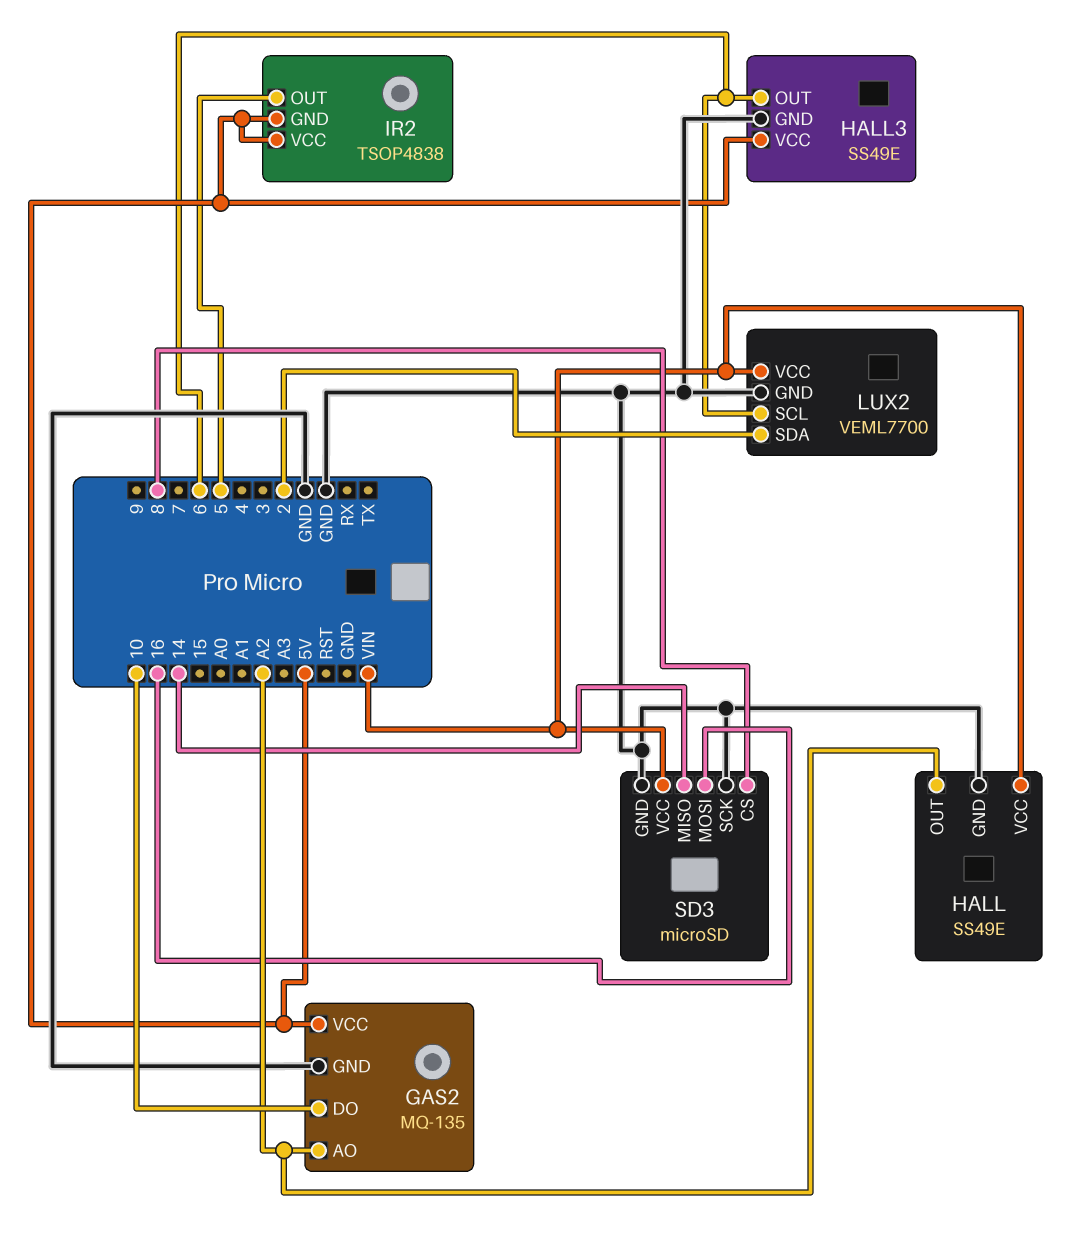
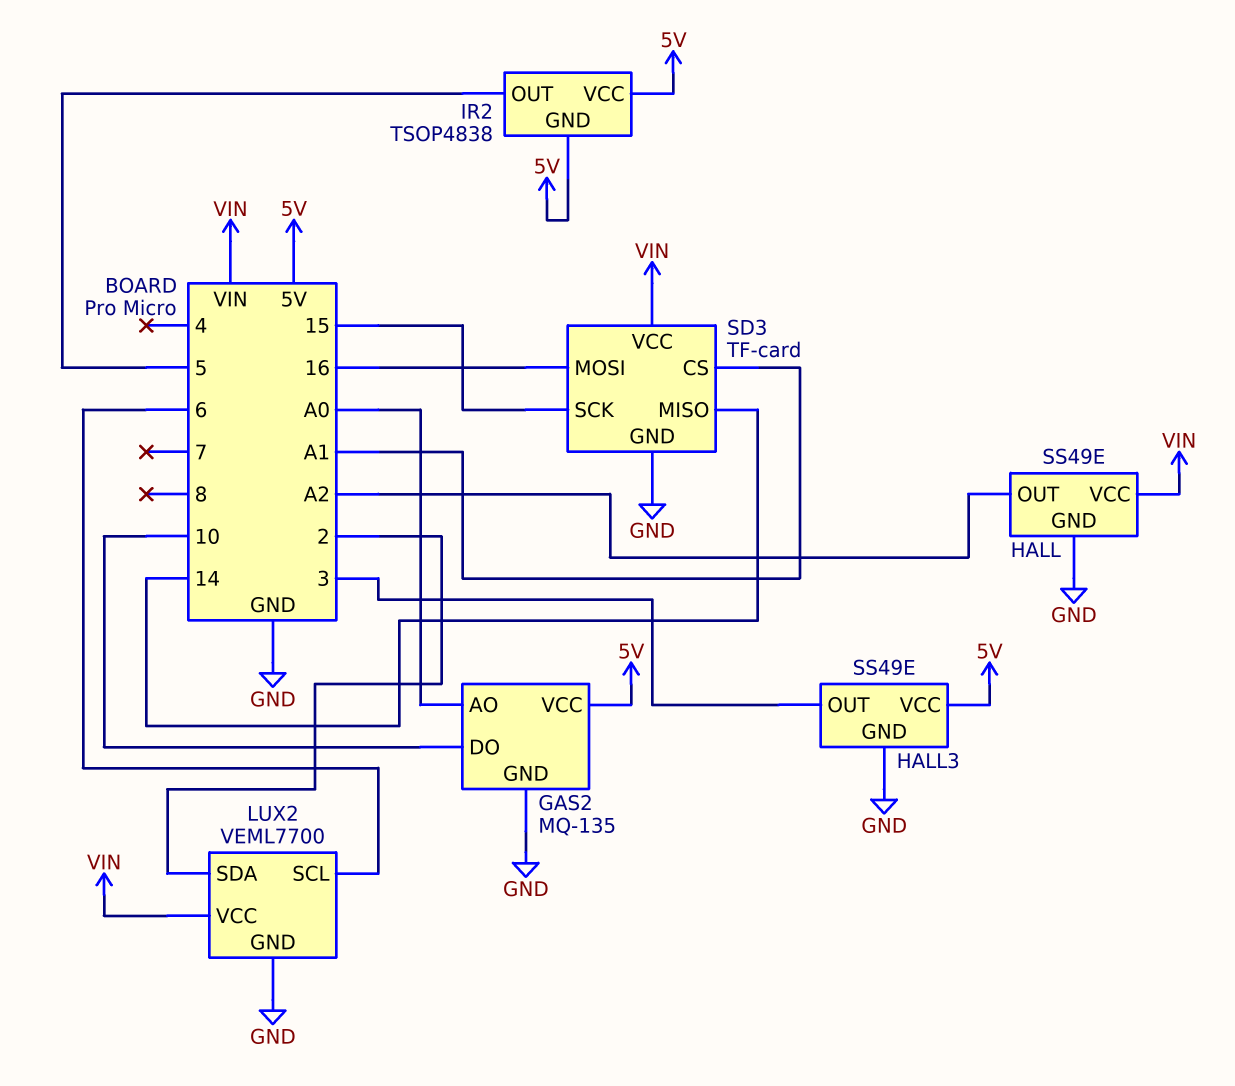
GAS2 pin AO: A2 -> A0
HALL3 pin OUT: 6 -> 3
SD3: microSD -> TF-card
SD3 pin CS: 8 -> A1
SD3 pin SCK: GND -> 15

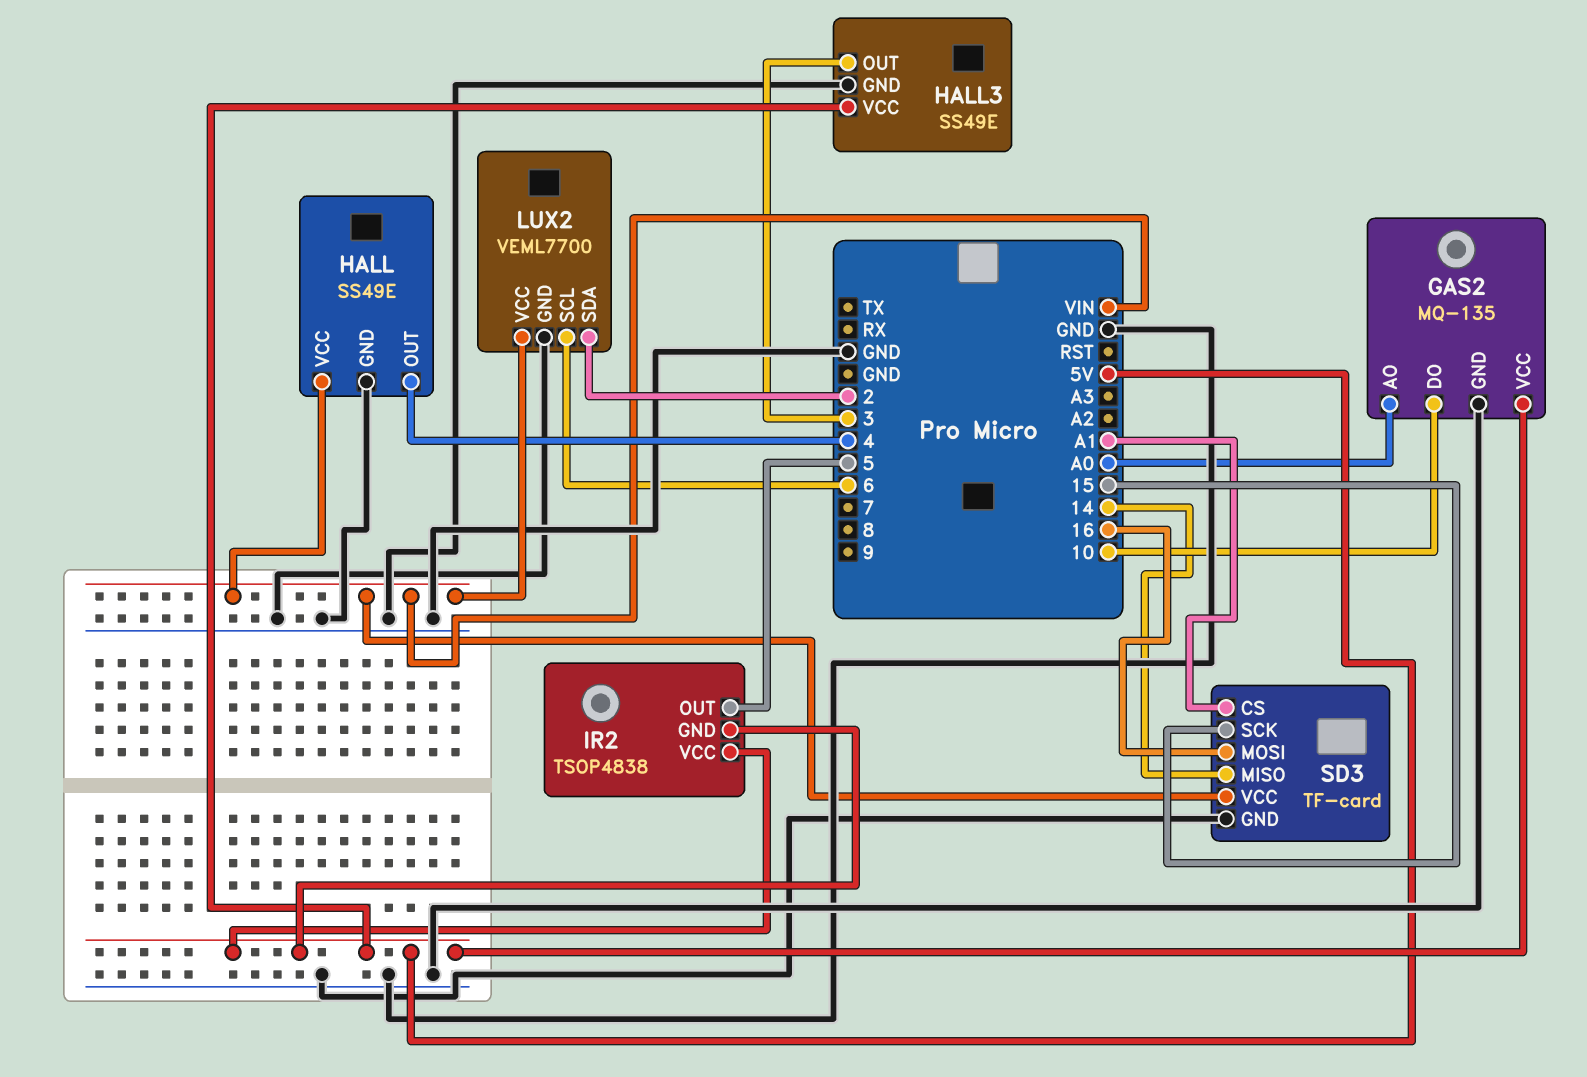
HALL pin OUT: A2 -> 4

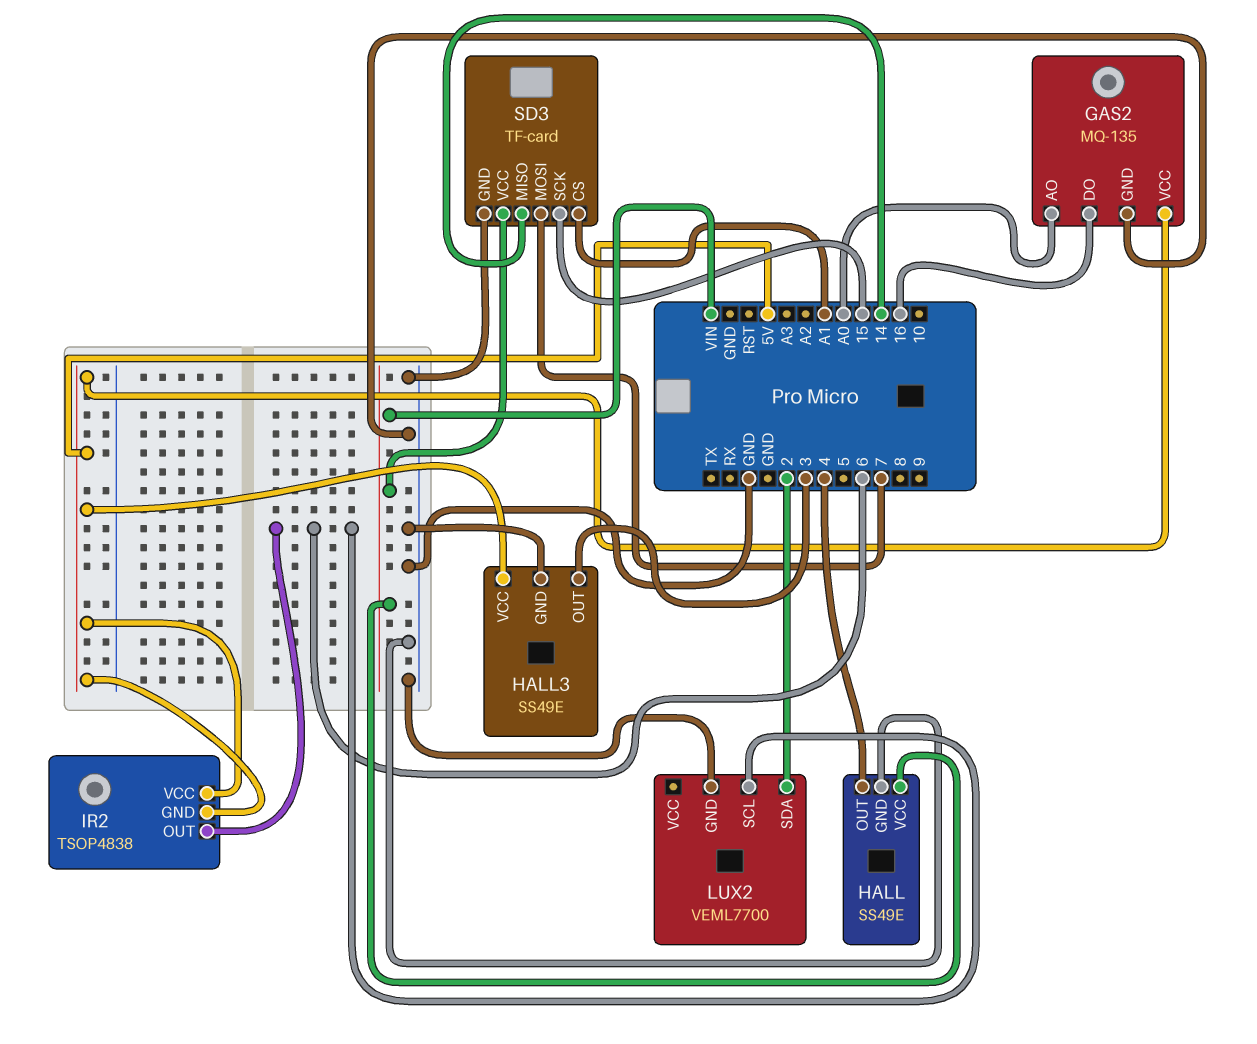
GAS2 pin DO: 10 -> 16
IR2 pin OUT: 5 -> 6
LUX2 pin VCC: VIN -> none
SD3 pin MOSI: 16 -> 7

